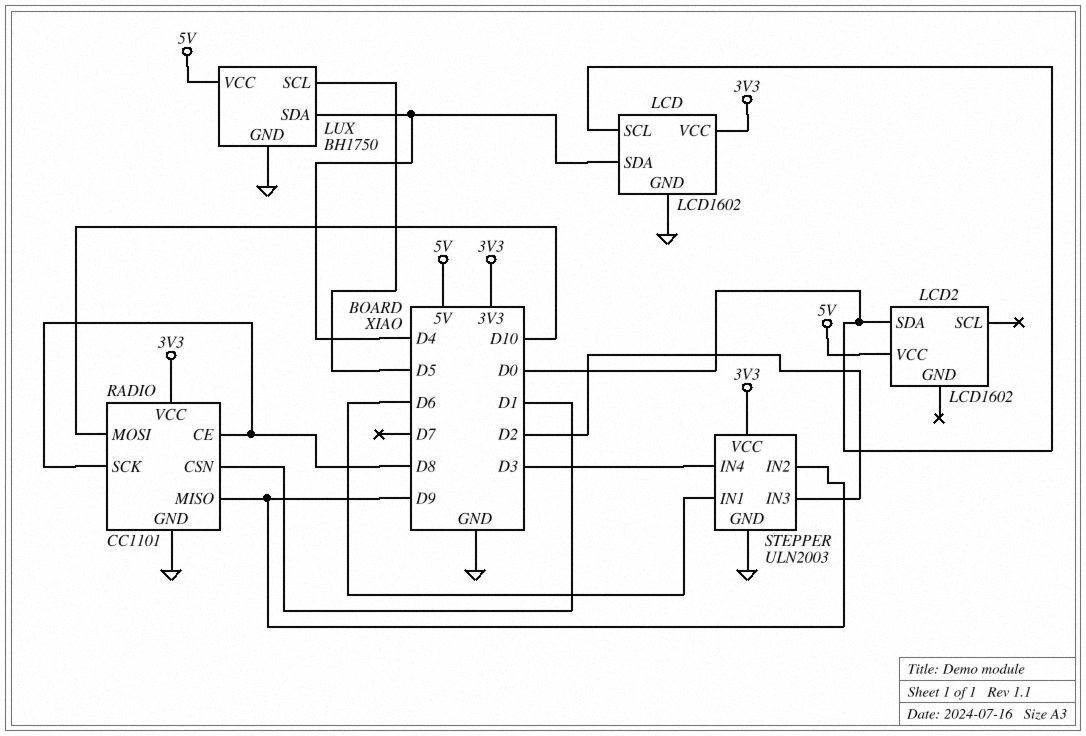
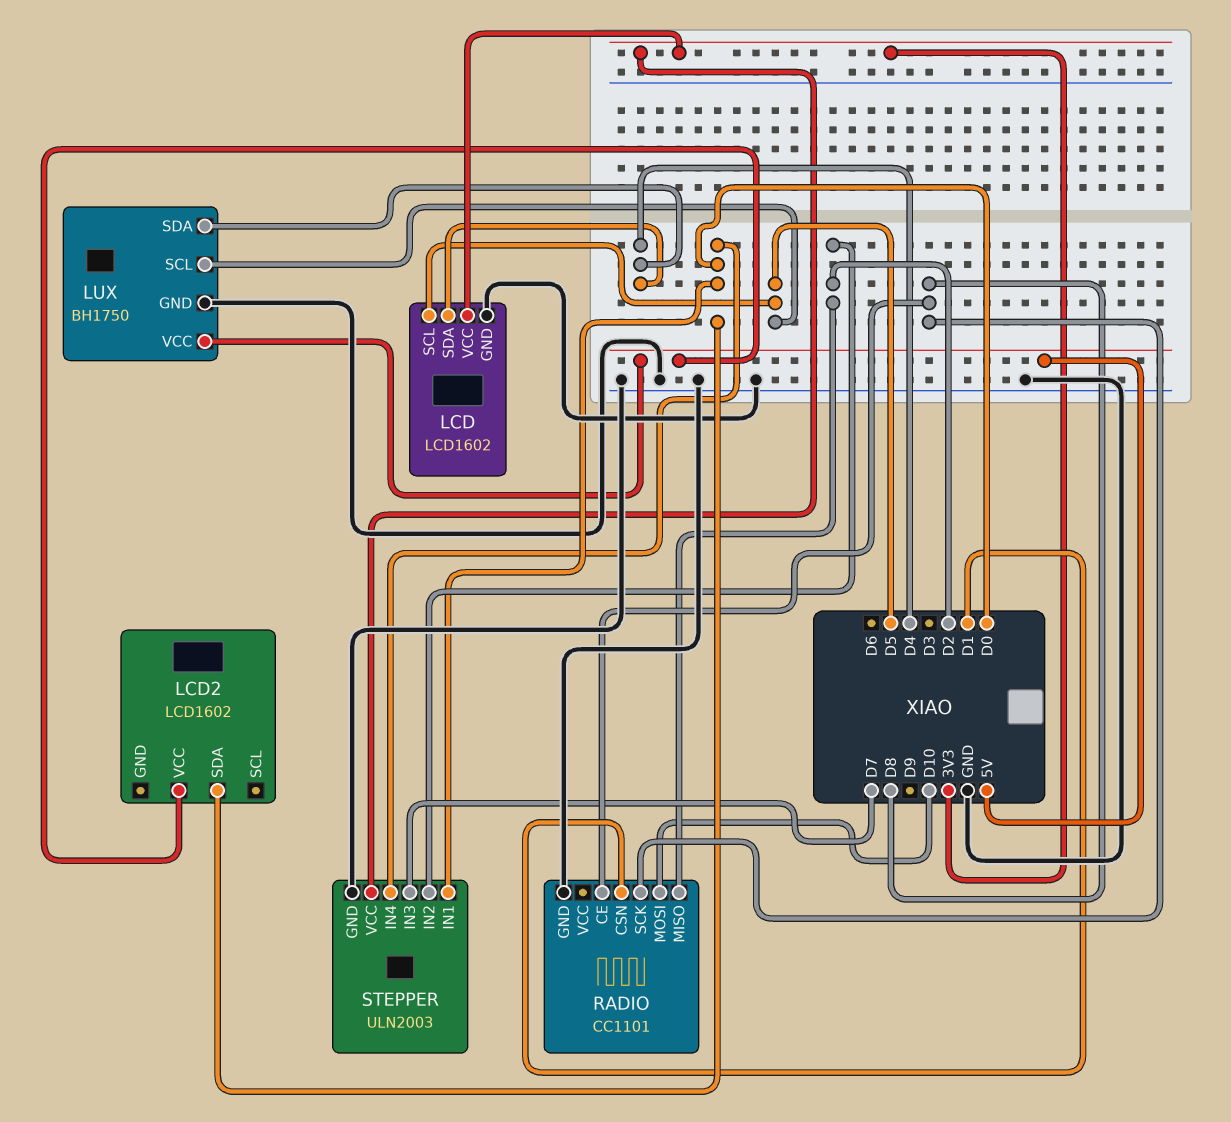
LCD pin SCL: D0 -> D5
RADIO pin MISO: D9 -> D2
RADIO pin VCC: 3V3 -> none
STEPPER pin IN1: D6 -> D0
STEPPER pin IN2: D9 -> D2
STEPPER pin IN3: D2 -> D7
STEPPER pin IN4: D3 -> D0

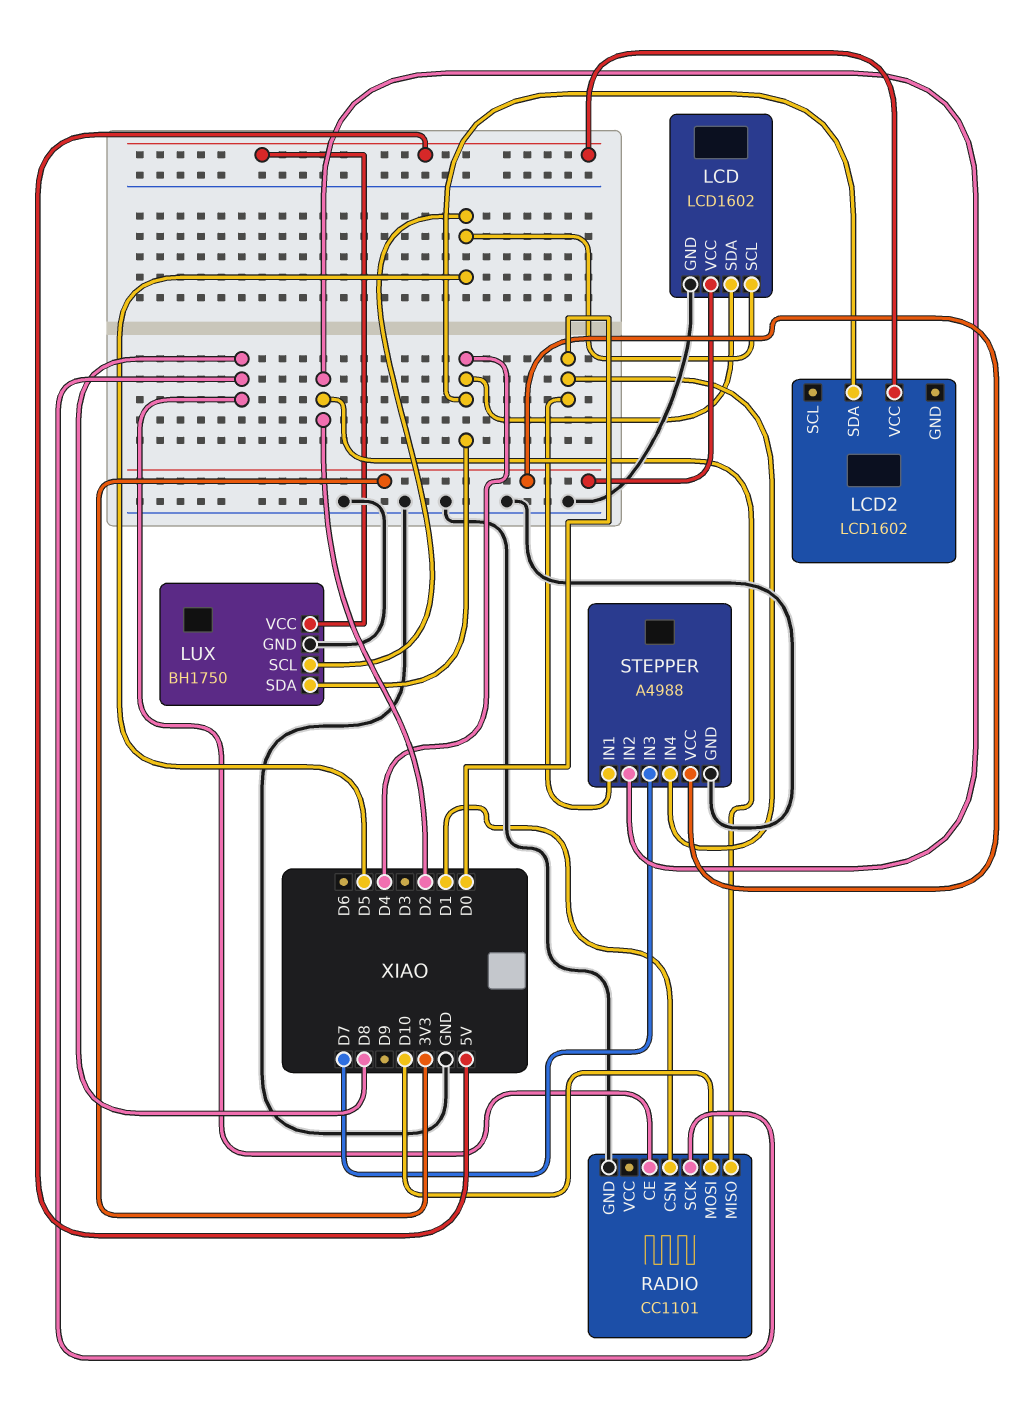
LCD2 pin SDA: D0 -> D4
STEPPER: ULN2003 -> A4988

